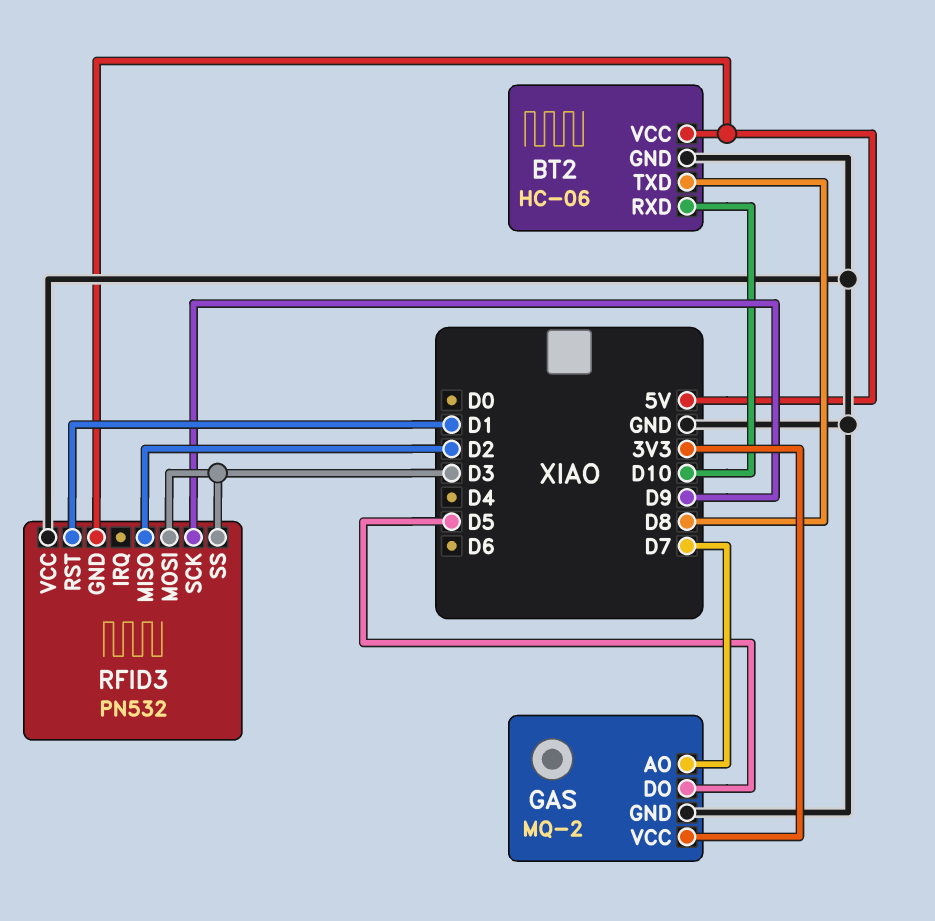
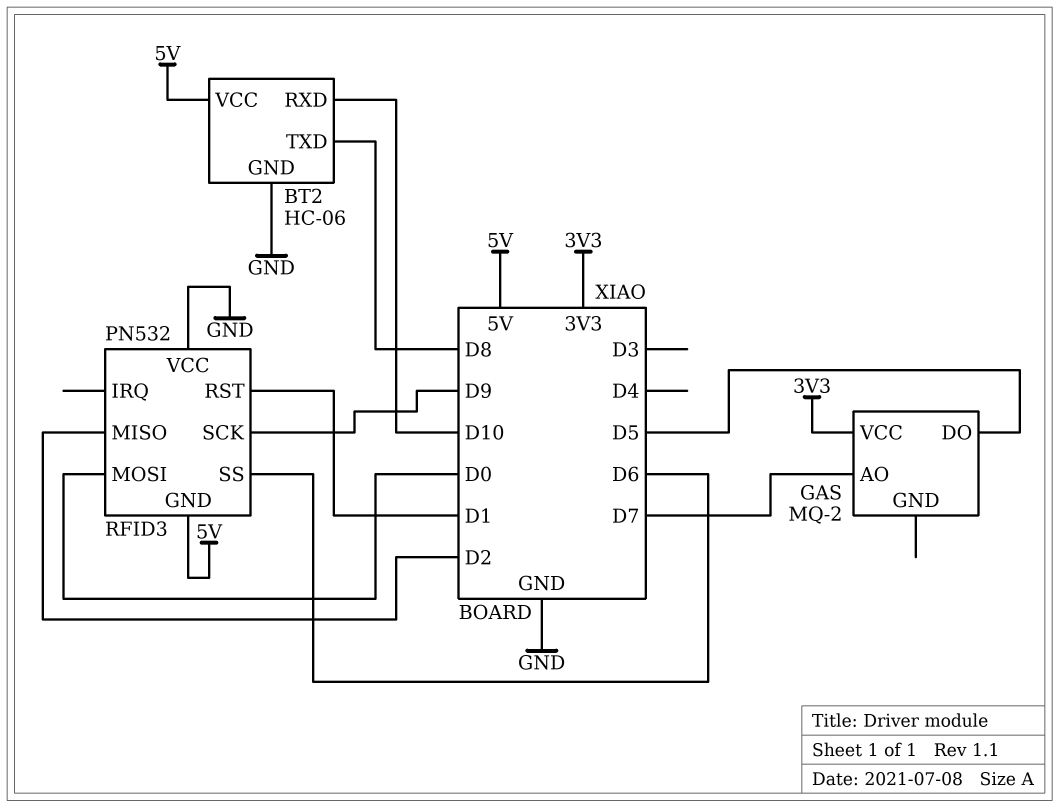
GAS pin GND: GND -> none
RFID3 pin MOSI: D3 -> D0
RFID3 pin SS: D3 -> D6

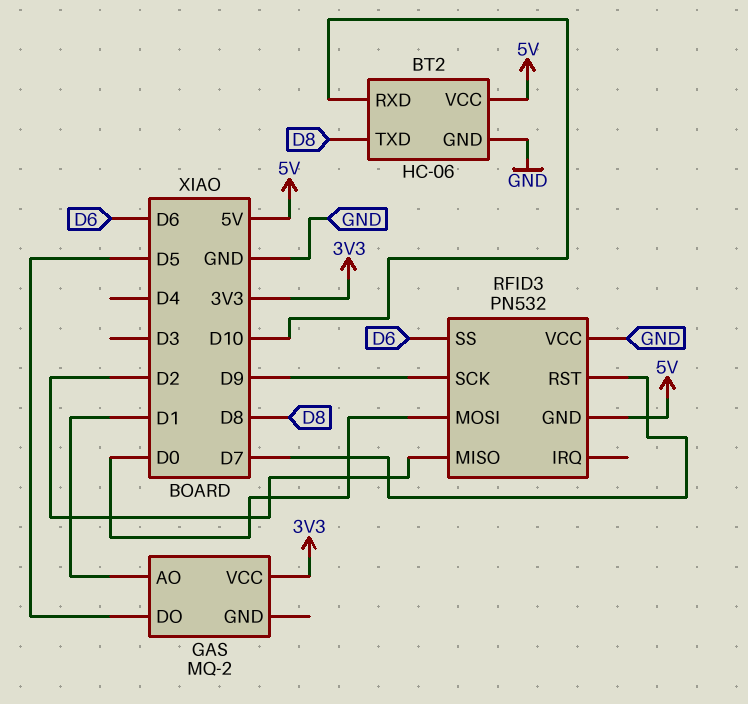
GAS pin AO: D7 -> D1
RFID3 pin RST: D1 -> D7

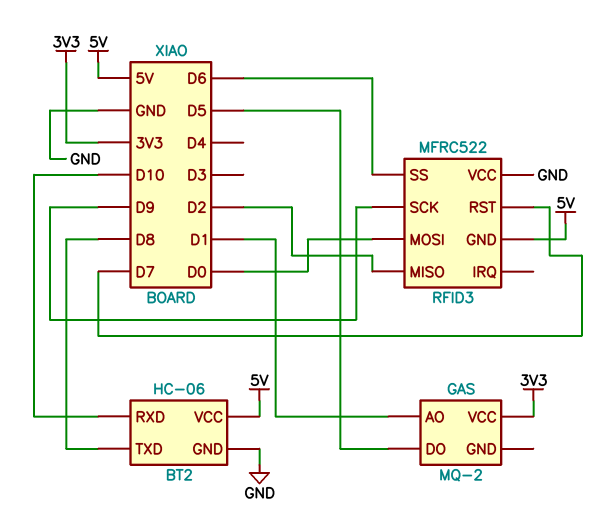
RFID3: PN532 -> MFRC522

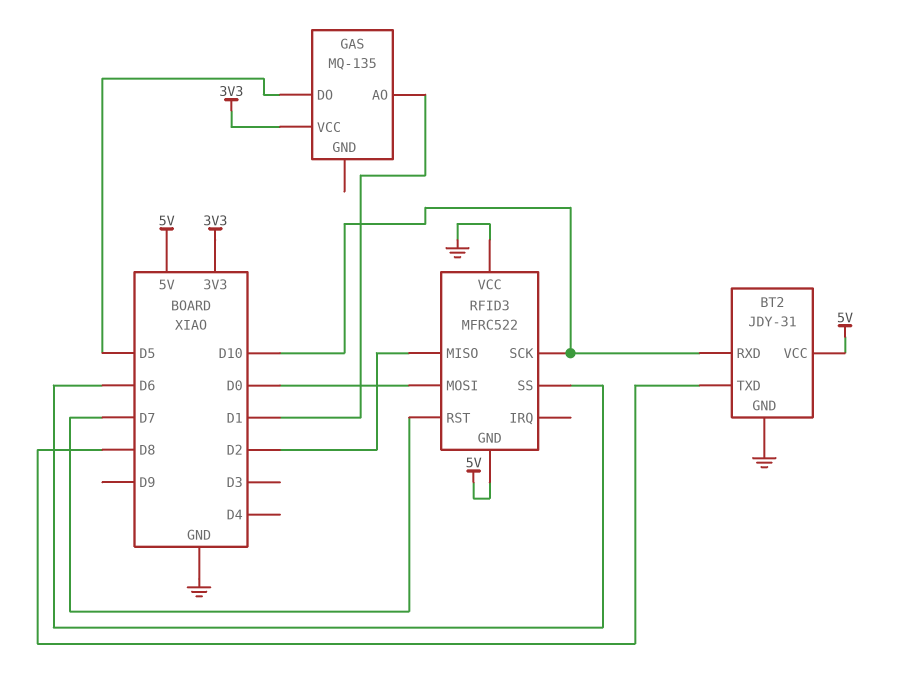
BT2: HC-06 -> JDY-31
GAS: MQ-2 -> MQ-135
RFID3 pin SCK: D9 -> D10

